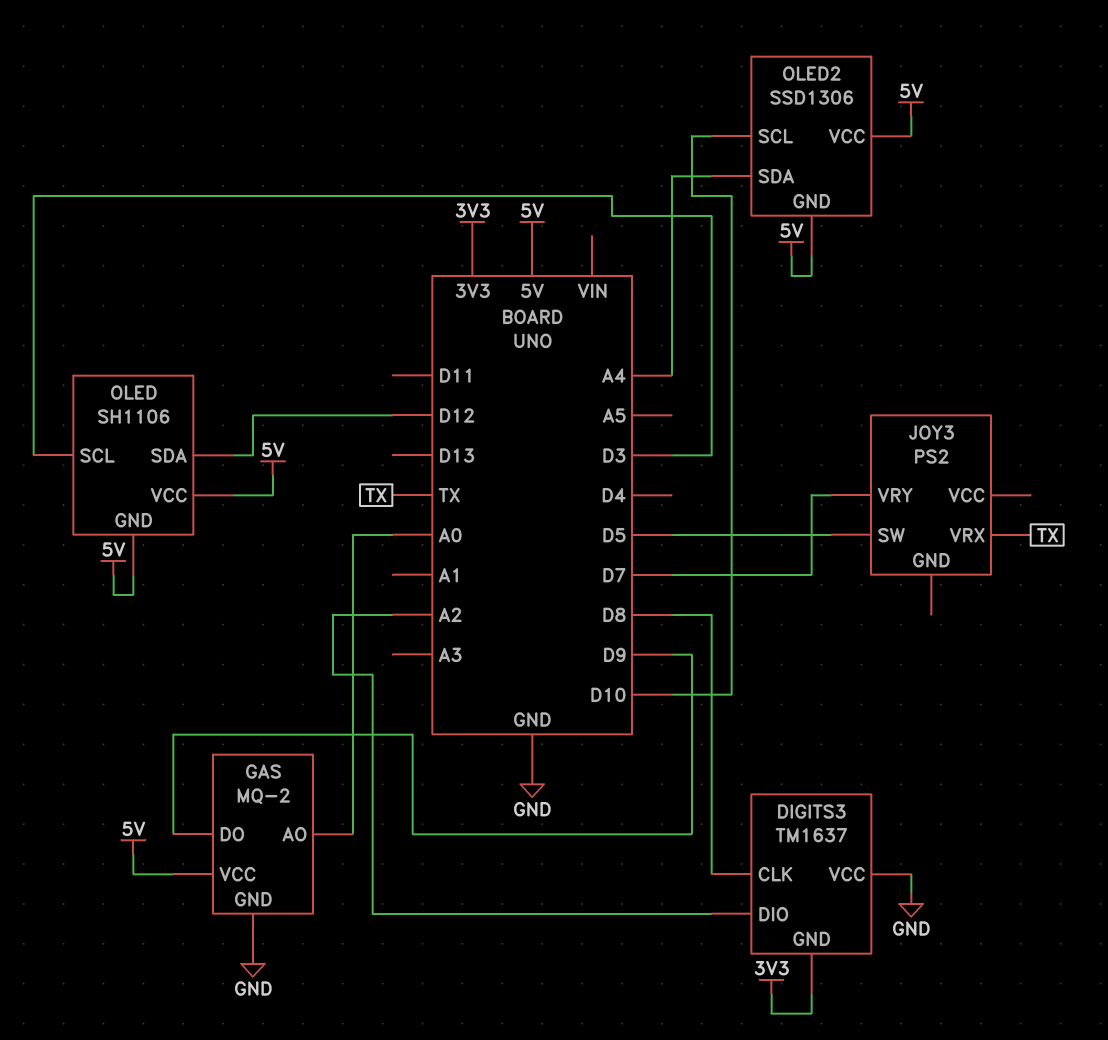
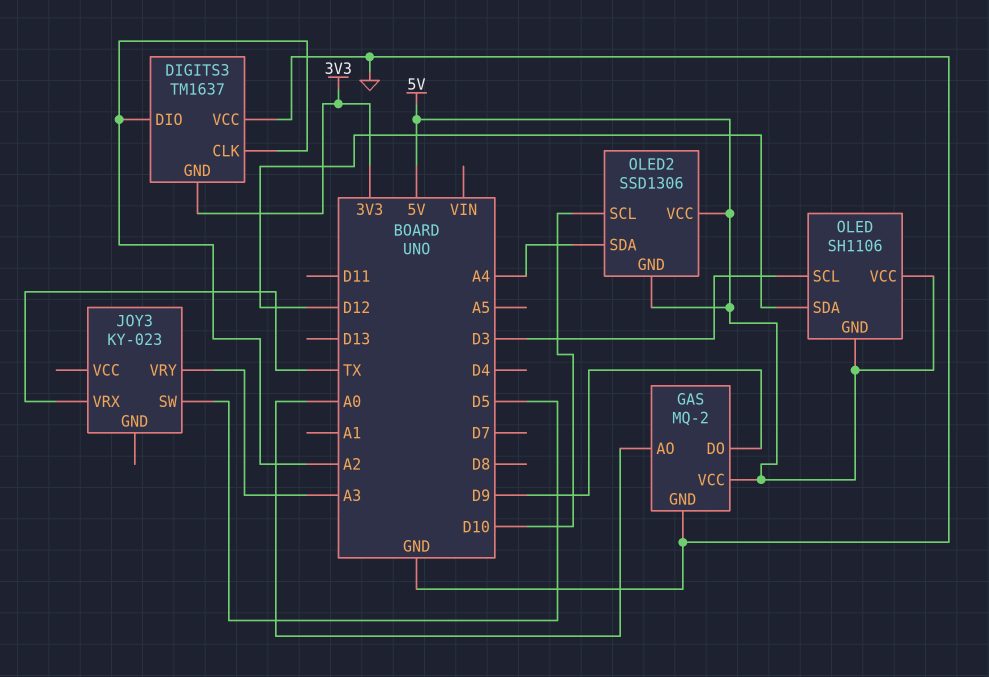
DIGITS3 pin CLK: D8 -> A2
JOY3: PS2 -> KY-023
JOY3 pin VRY: D7 -> A3

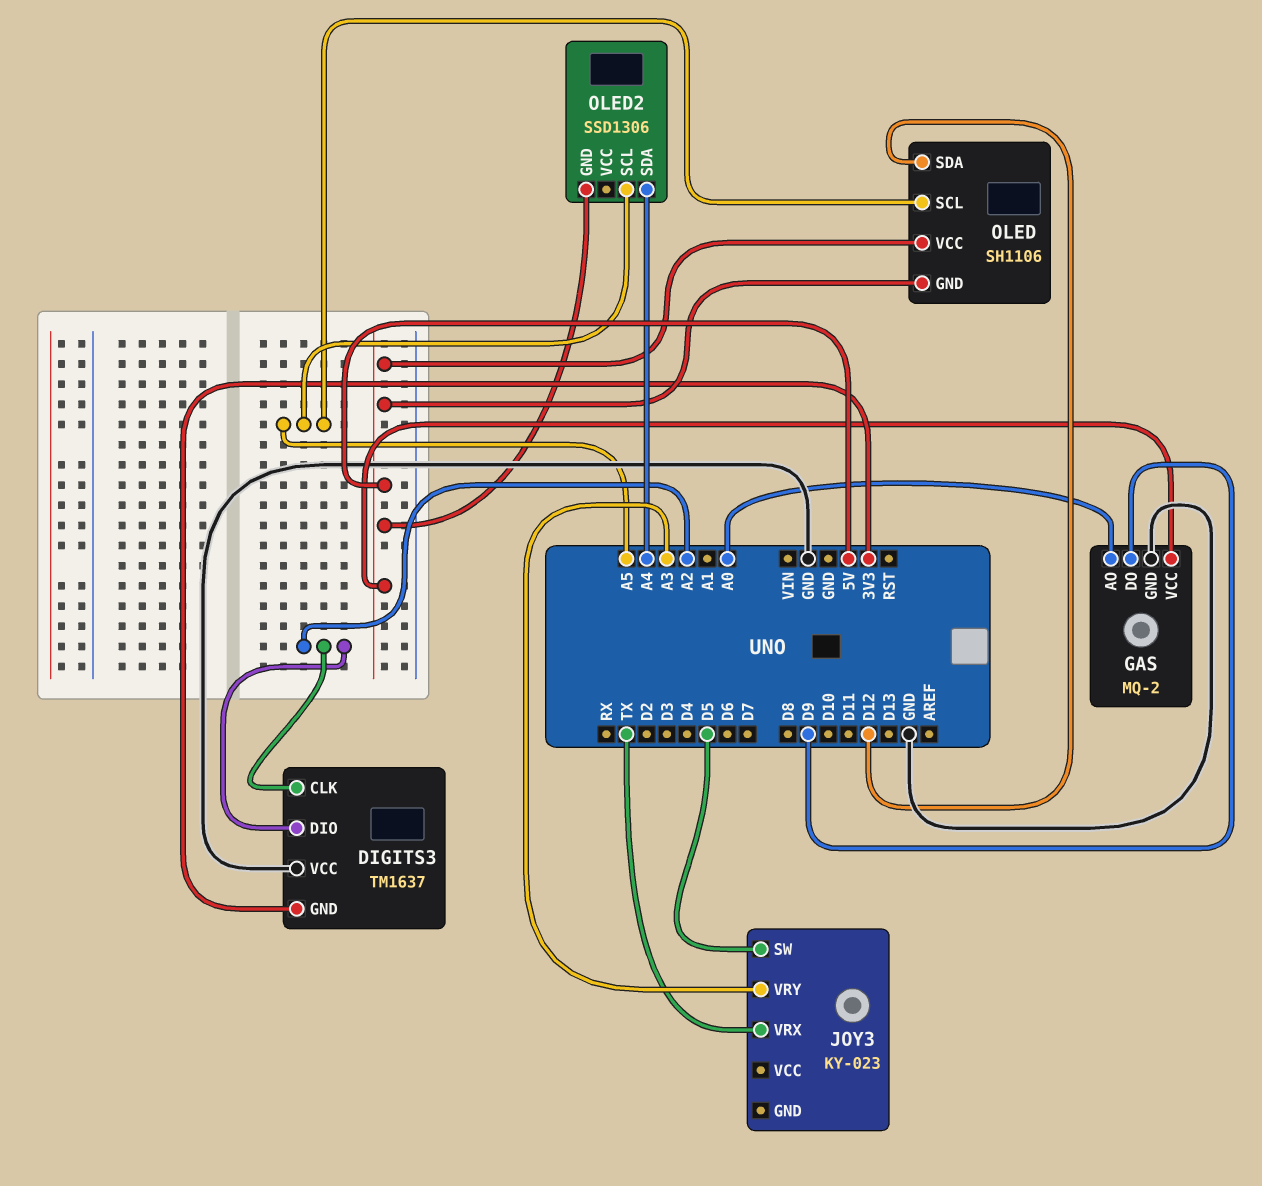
OLED pin SCL: D3 -> A5
OLED2 pin SCL: D10 -> A5
OLED2 pin VCC: 5V -> none

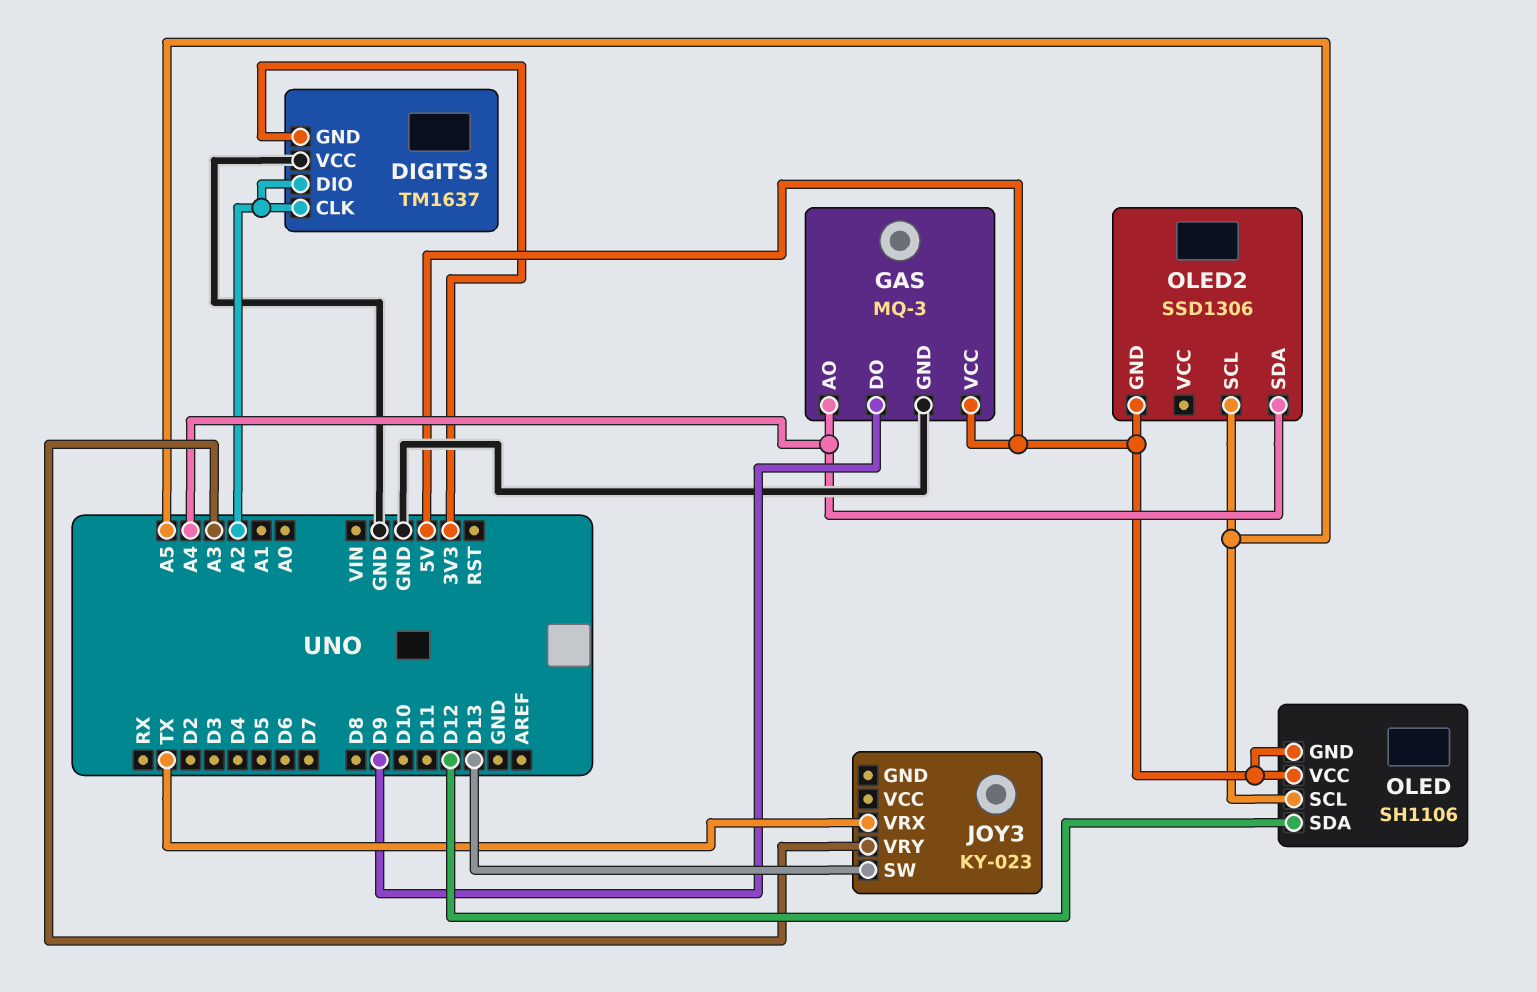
GAS: MQ-2 -> MQ-3
GAS pin AO: A0 -> A4
JOY3 pin SW: D5 -> D13

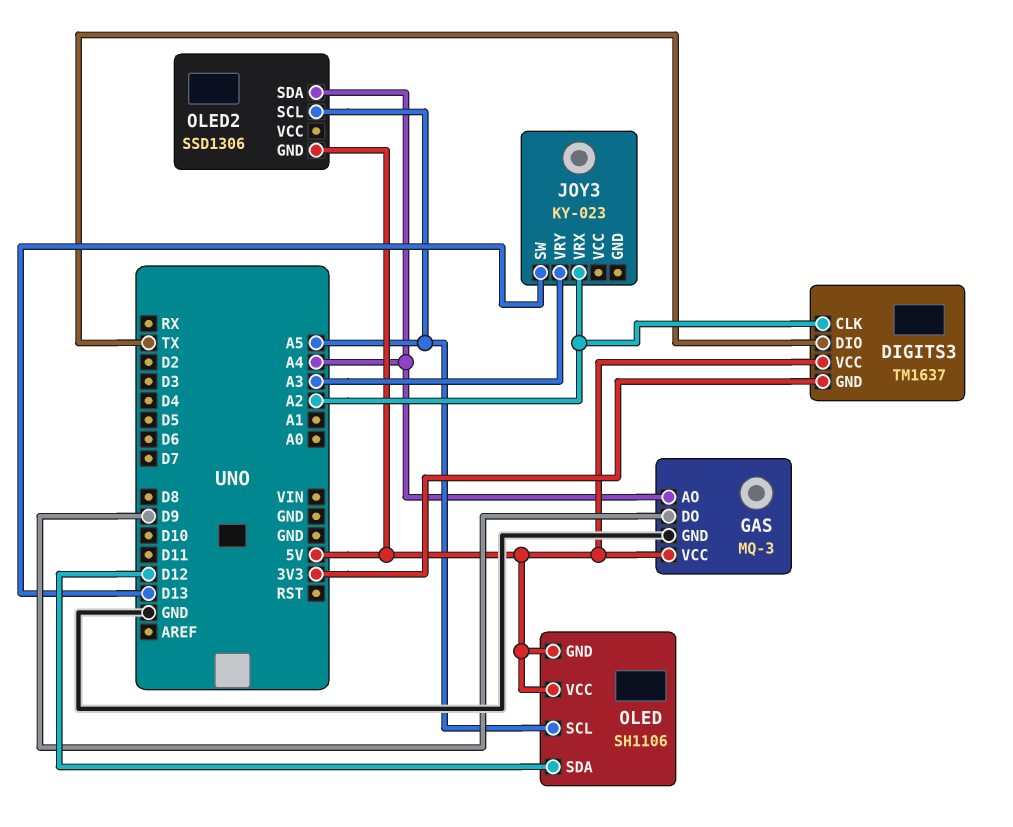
DIGITS3 pin DIO: A2 -> TX
DIGITS3 pin VCC: GND -> 5V
JOY3 pin VRX: TX -> A2

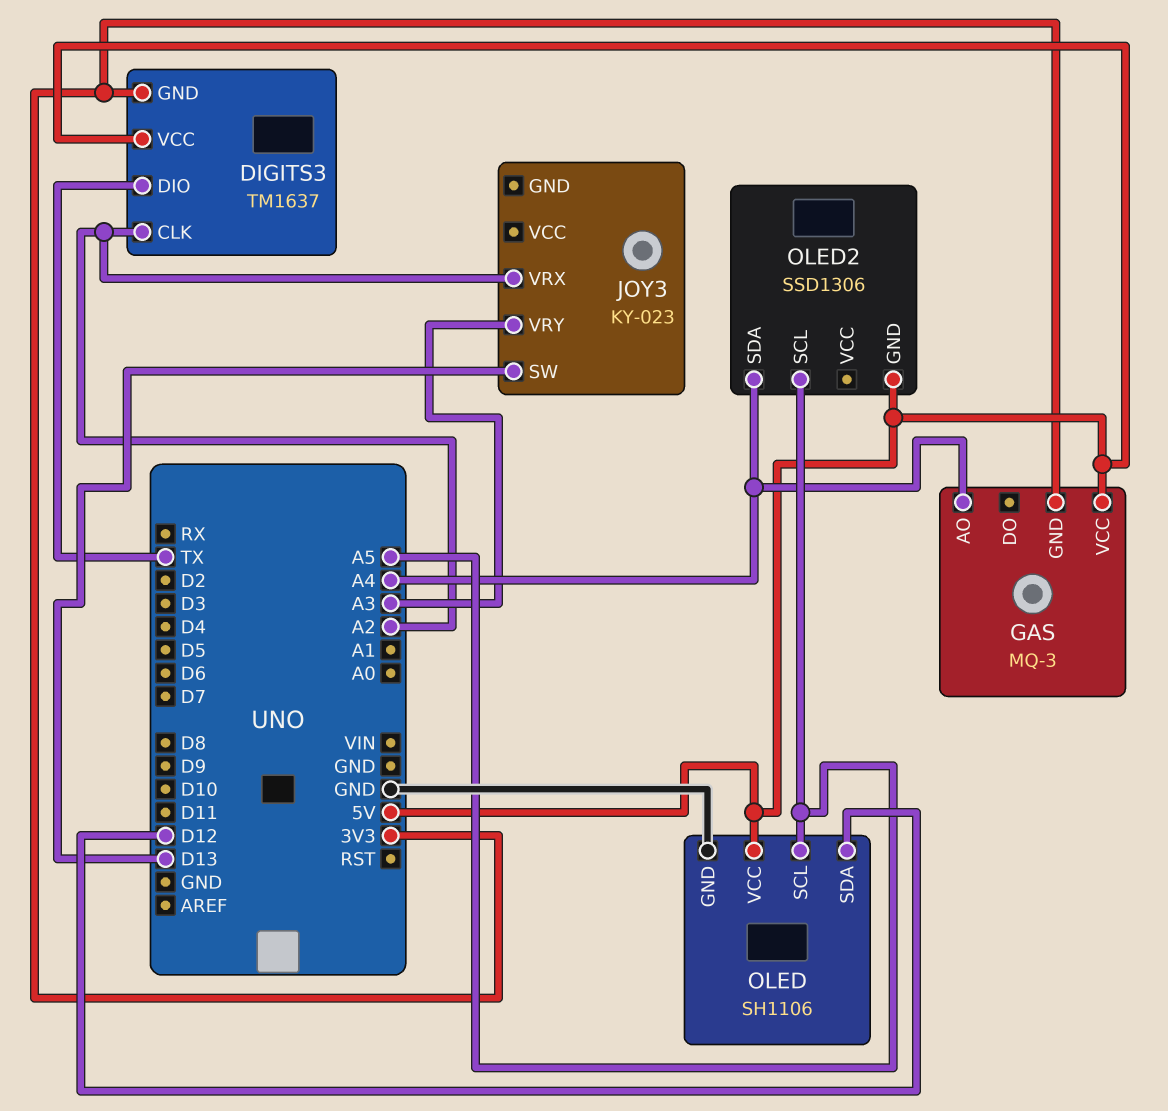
GAS pin DO: D9 -> none
GAS pin GND: GND -> 3V3
OLED pin GND: 5V -> GND

